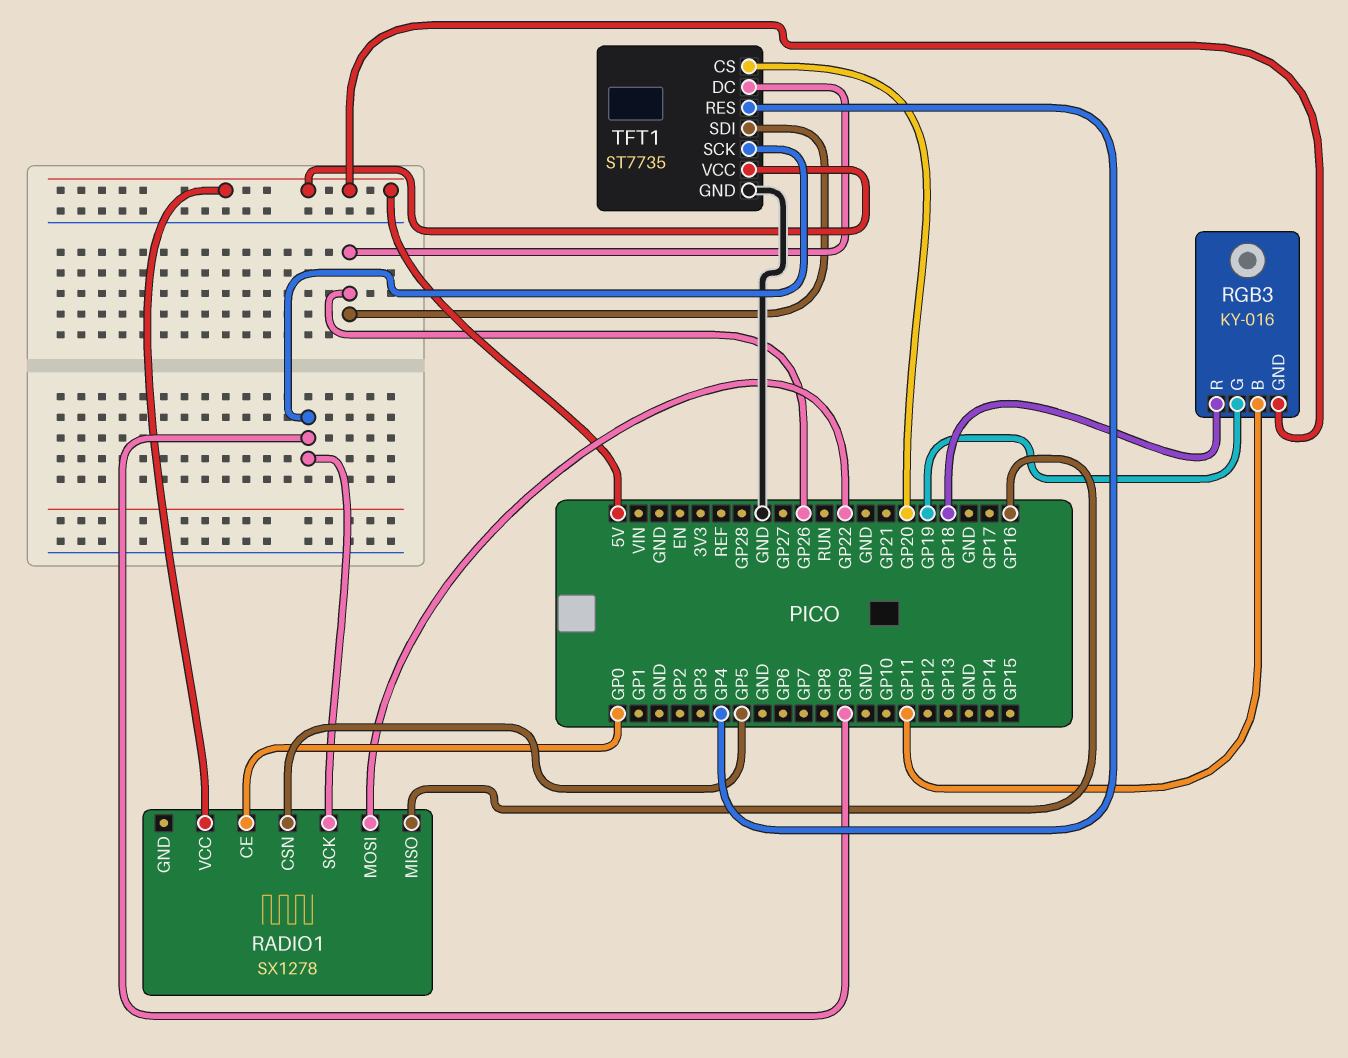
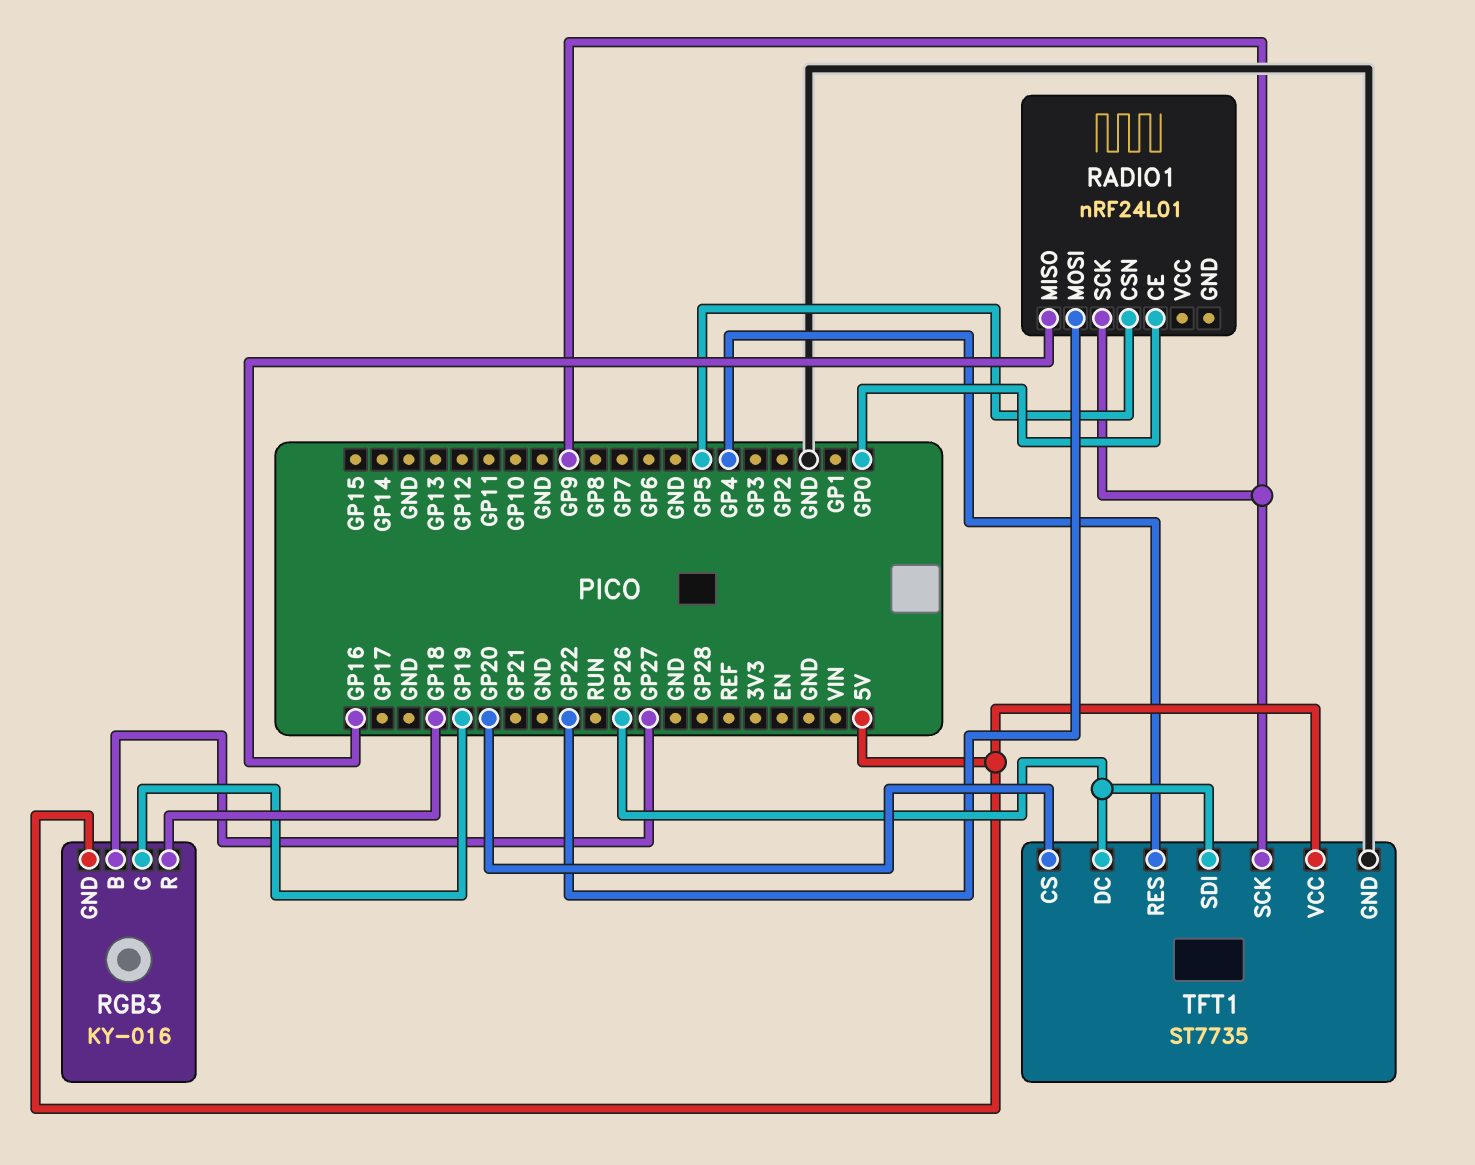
RADIO1: SX1278 -> nRF24L01
RADIO1 pin VCC: 5V -> none
RGB3 pin B: GP11 -> GP27

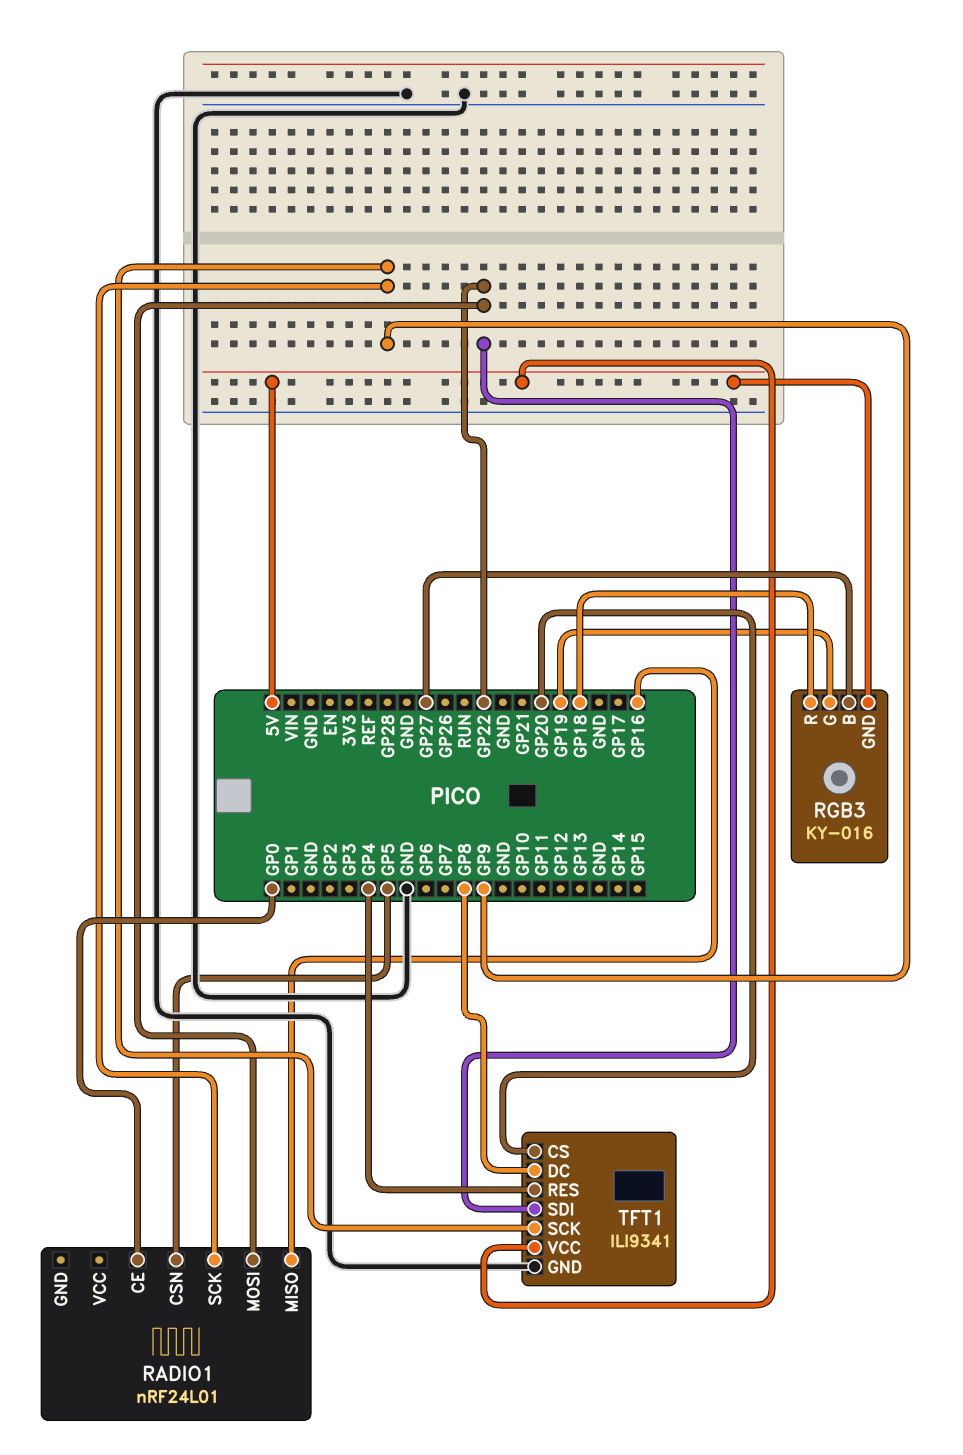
TFT1: ST7735 -> ILI9341
TFT1 pin DC: GP26 -> GP8
TFT1 pin SDI: GP26 -> GP22

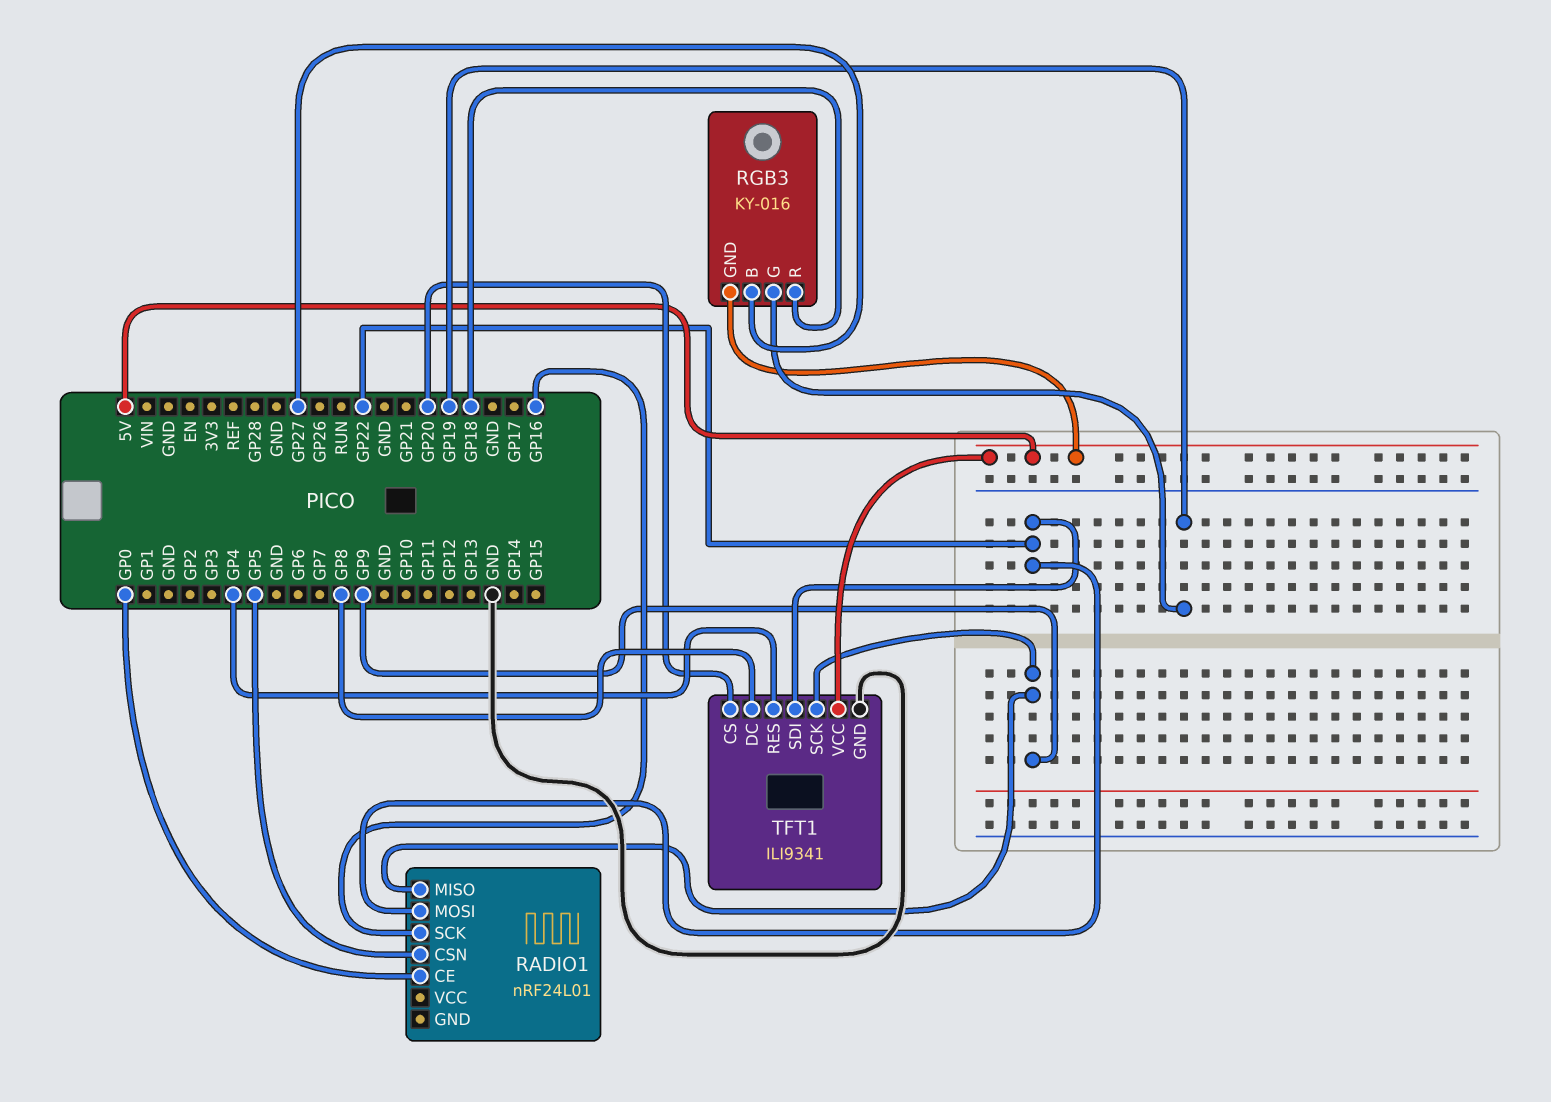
RADIO1 pin MISO: GP16 -> GP9
RADIO1 pin SCK: GP9 -> GP16

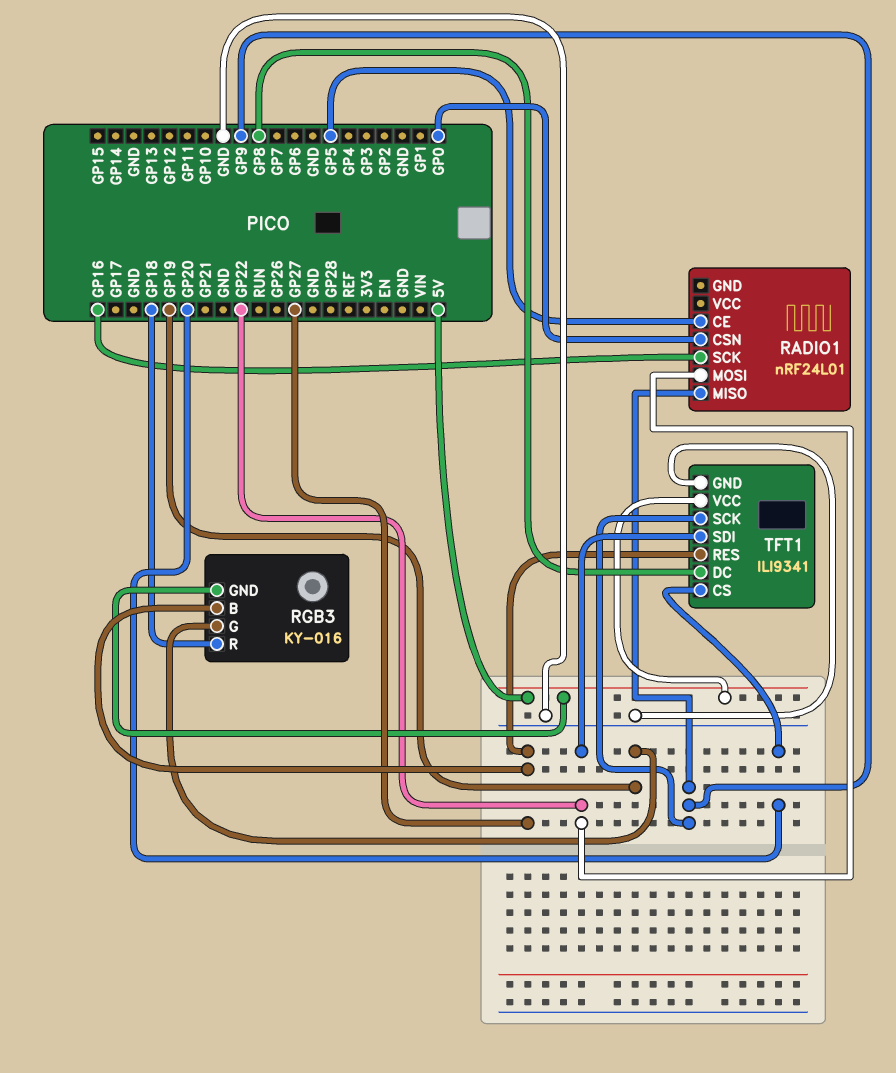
RADIO1 pin CE: GP0 -> GP5
RADIO1 pin CSN: GP5 -> GP0
TFT1 pin RES: GP4 -> GP27

